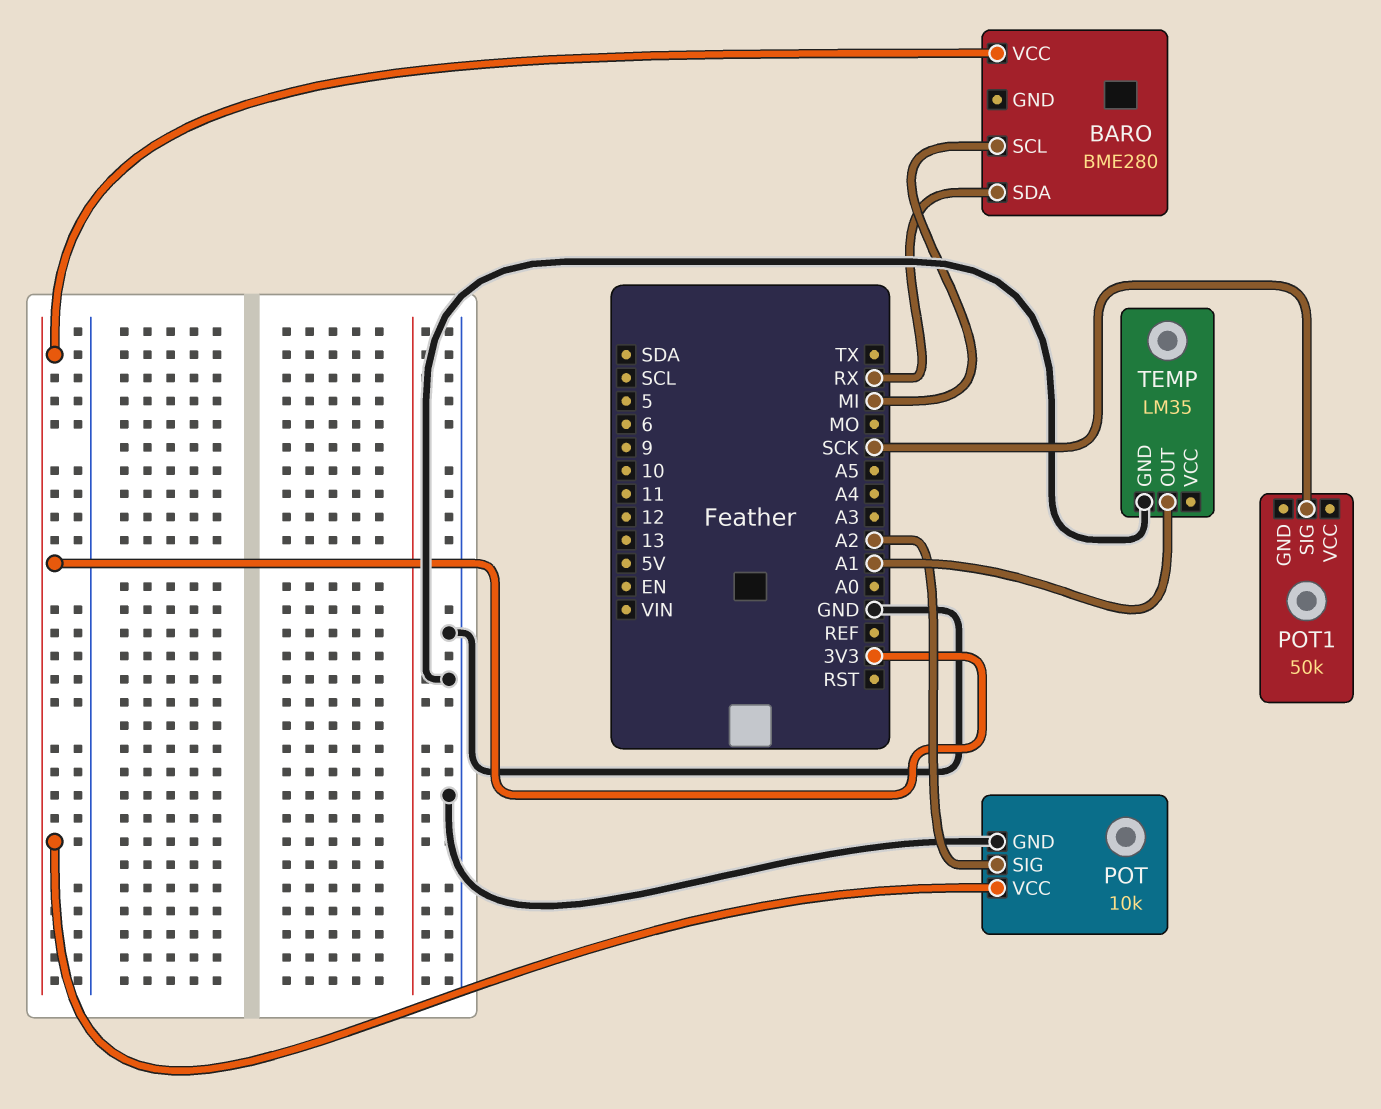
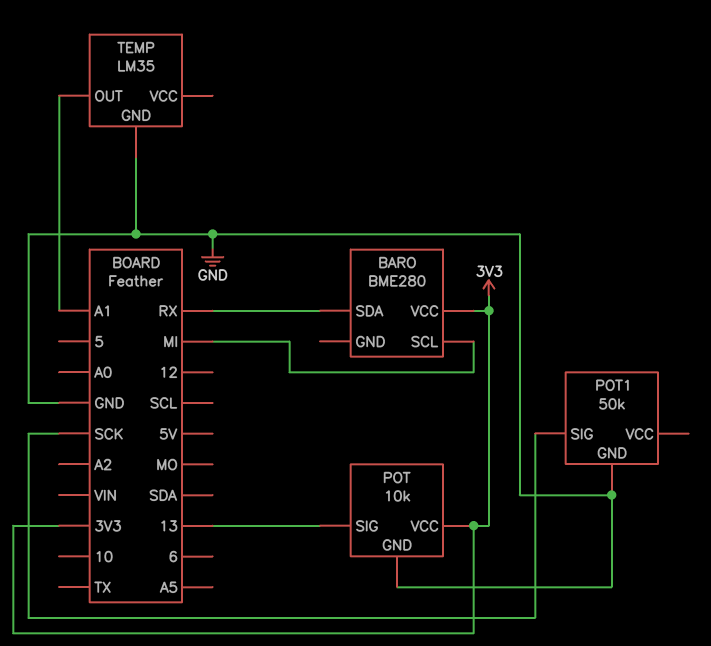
POT pin SIG: A2 -> 13
POT1 pin GND: none -> GND

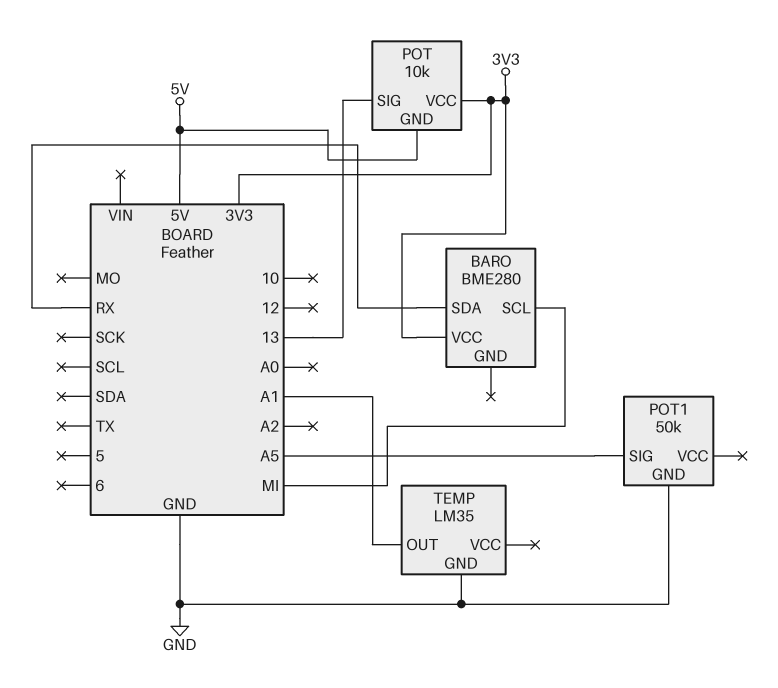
POT pin GND: GND -> 5V
POT1 pin SIG: SCK -> A5

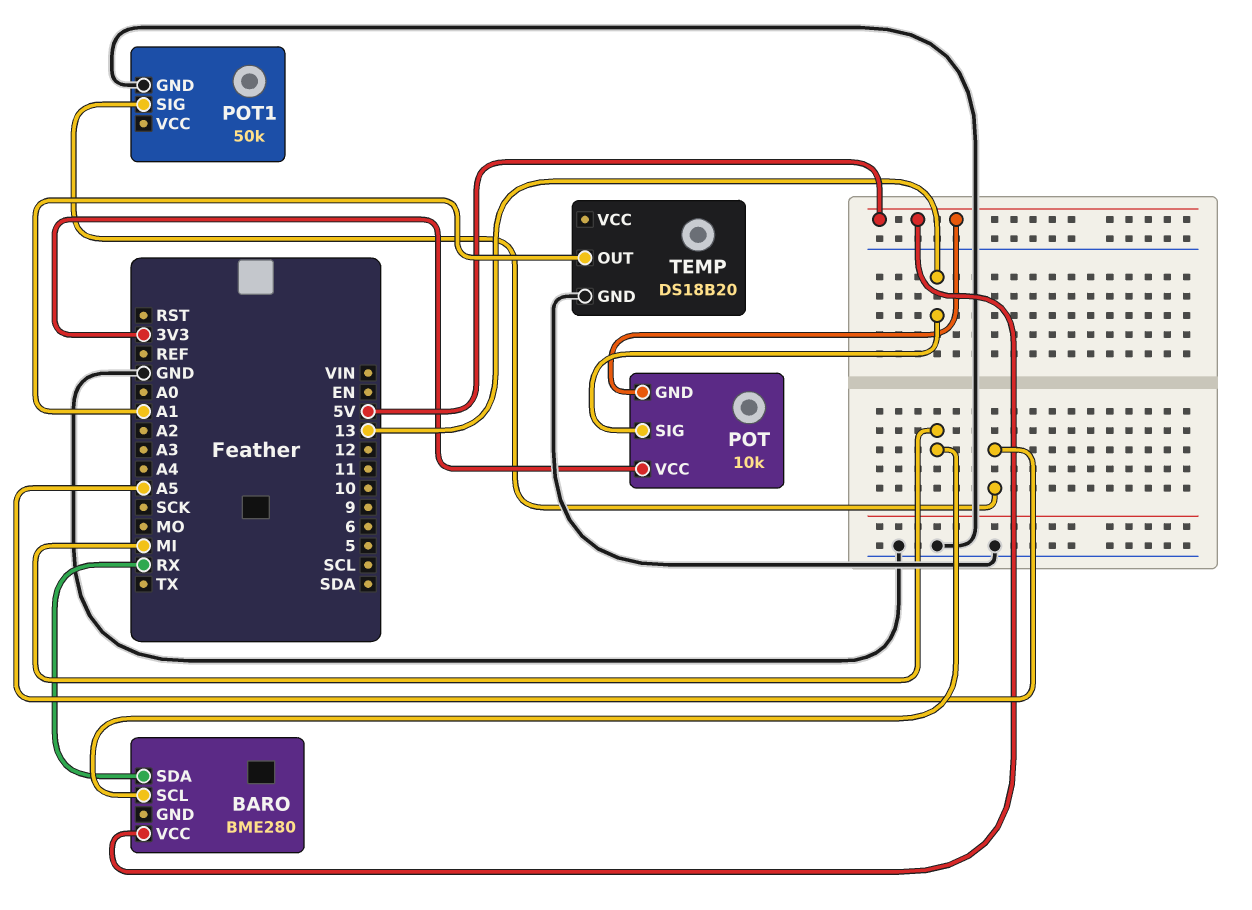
BARO pin VCC: 3V3 -> 5V
TEMP: LM35 -> DS18B20

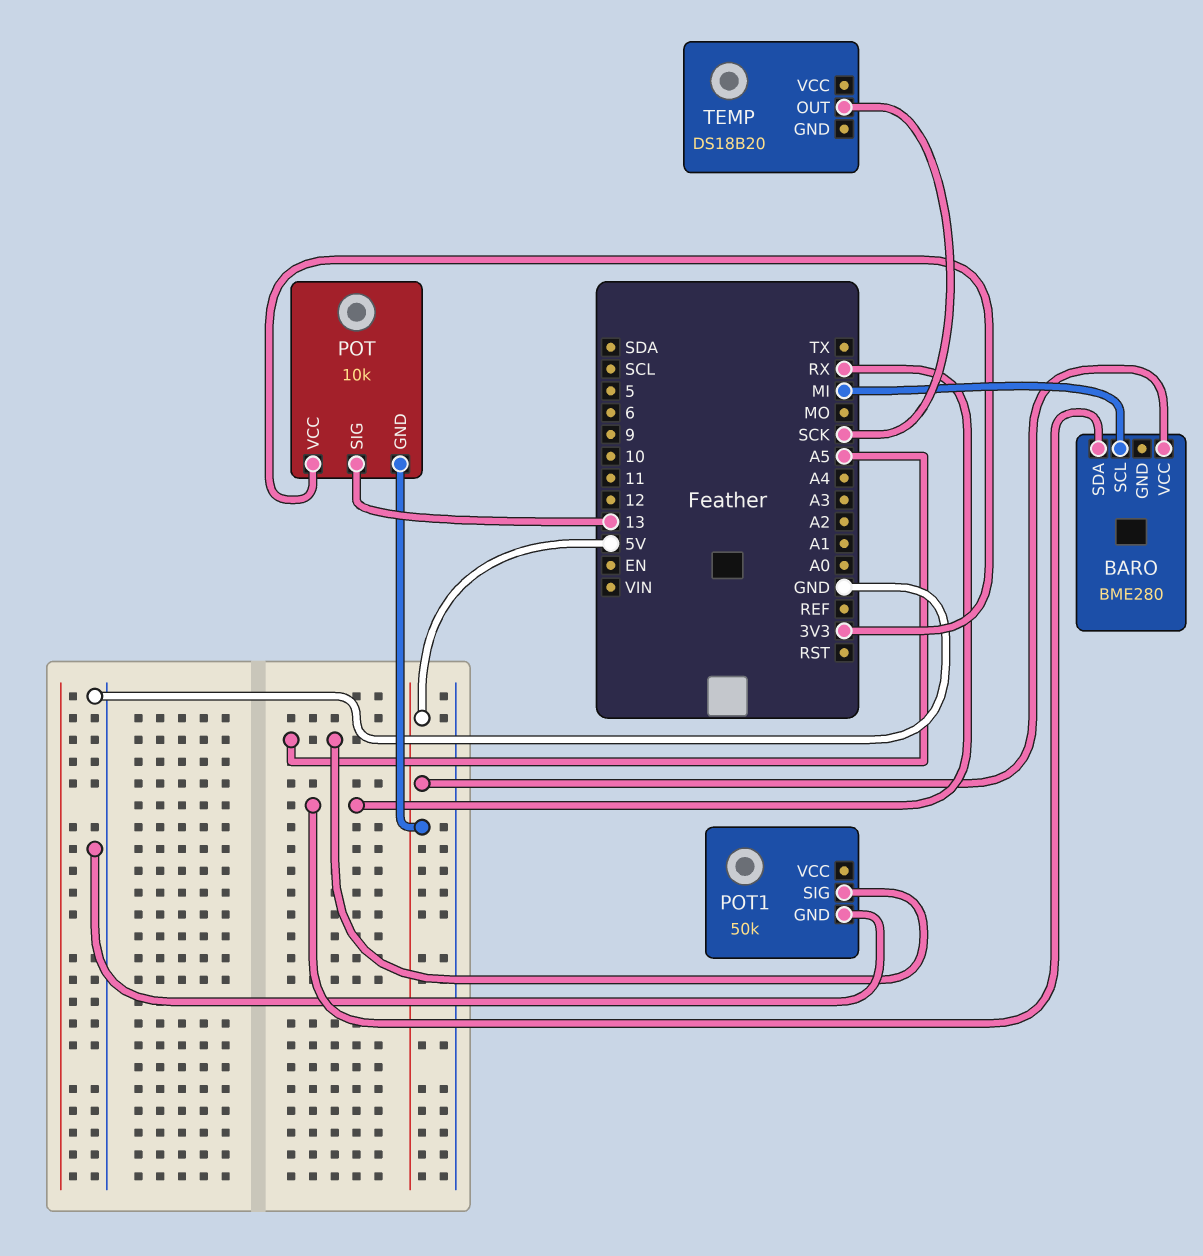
TEMP pin GND: GND -> none
TEMP pin OUT: A1 -> SCK

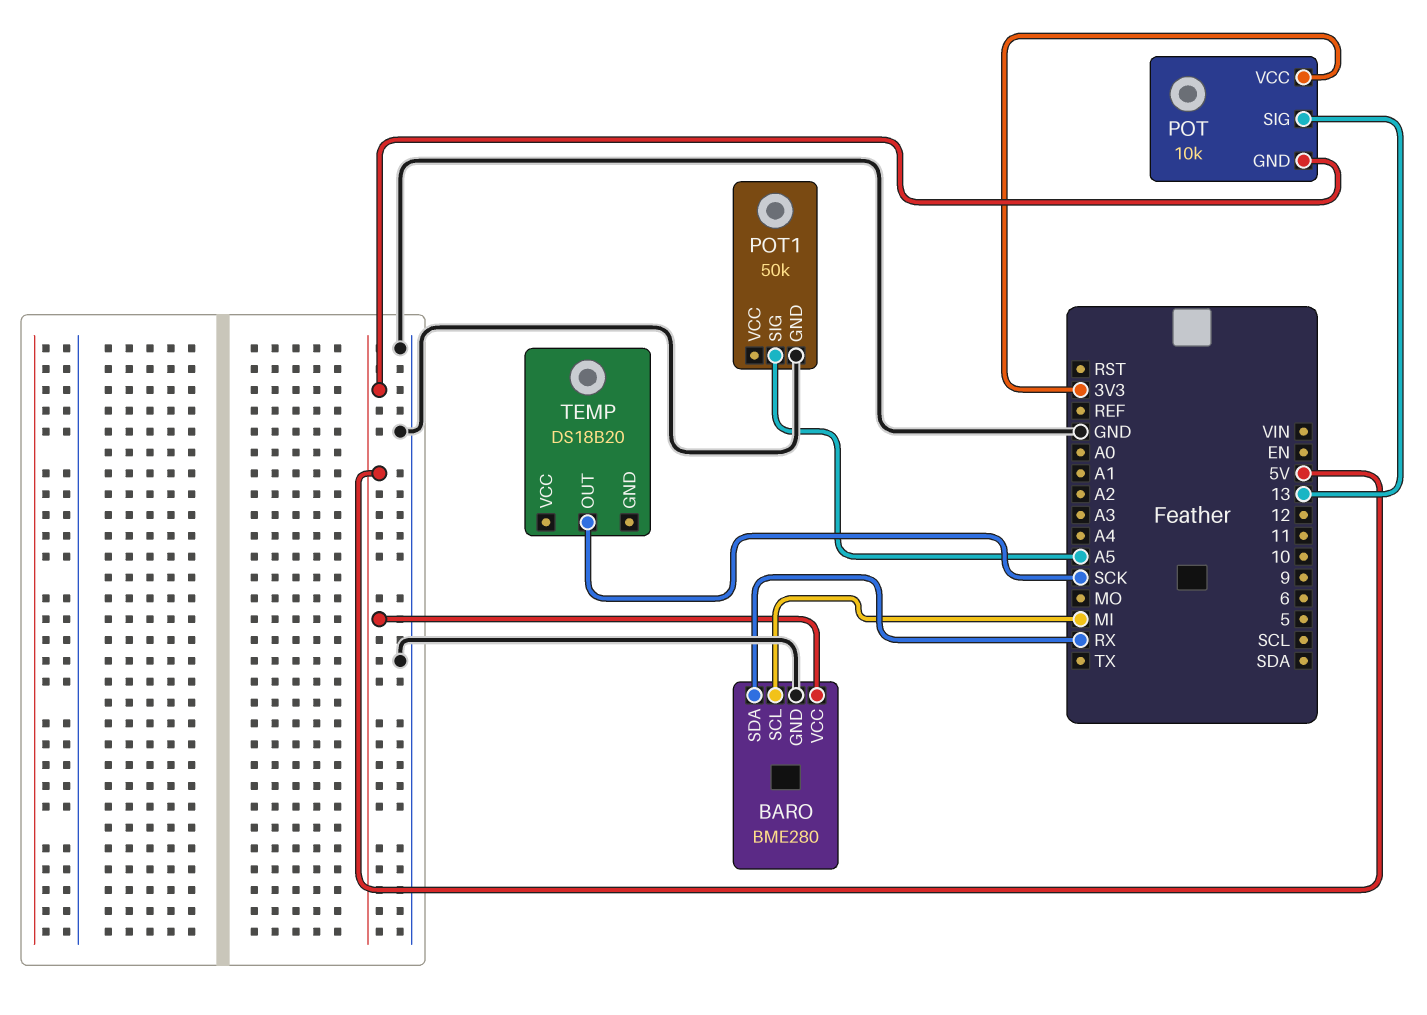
BARO pin GND: none -> GND

